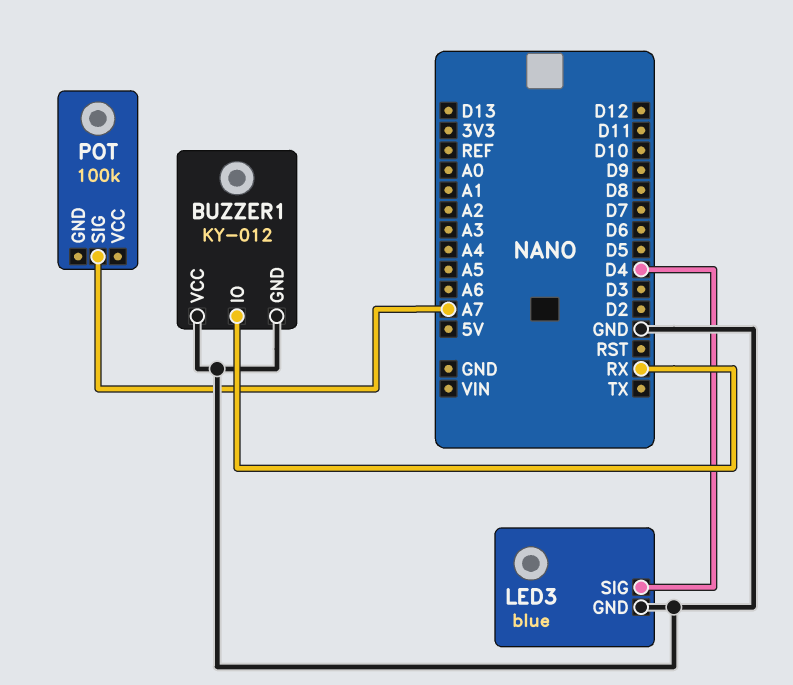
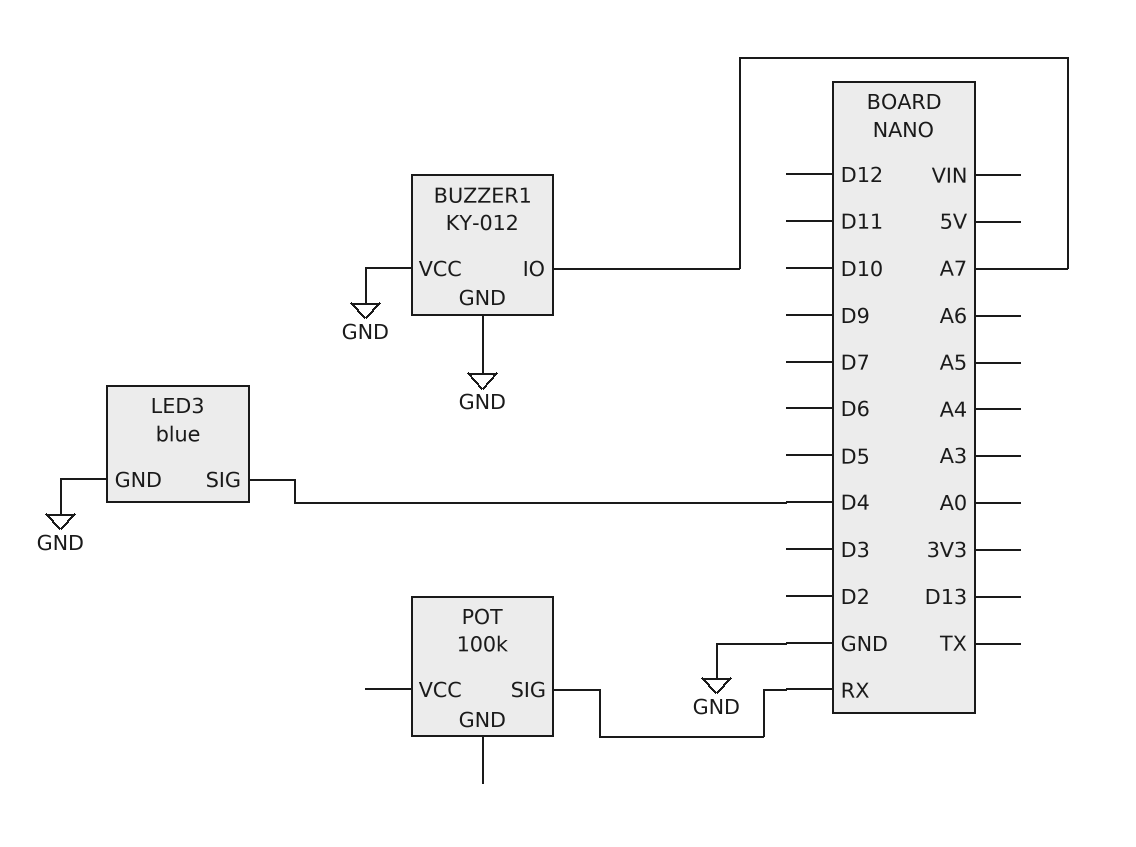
BUZZER1 pin IO: RX -> A7
POT pin SIG: A7 -> RX

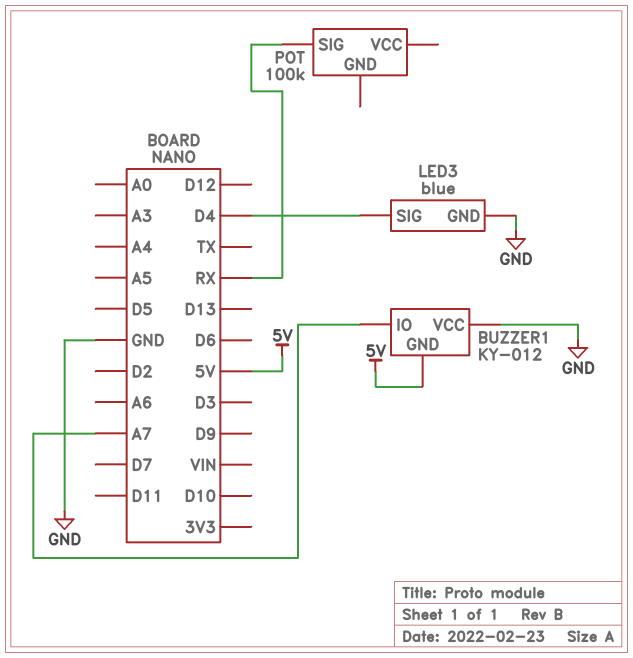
BUZZER1 pin GND: GND -> 5V

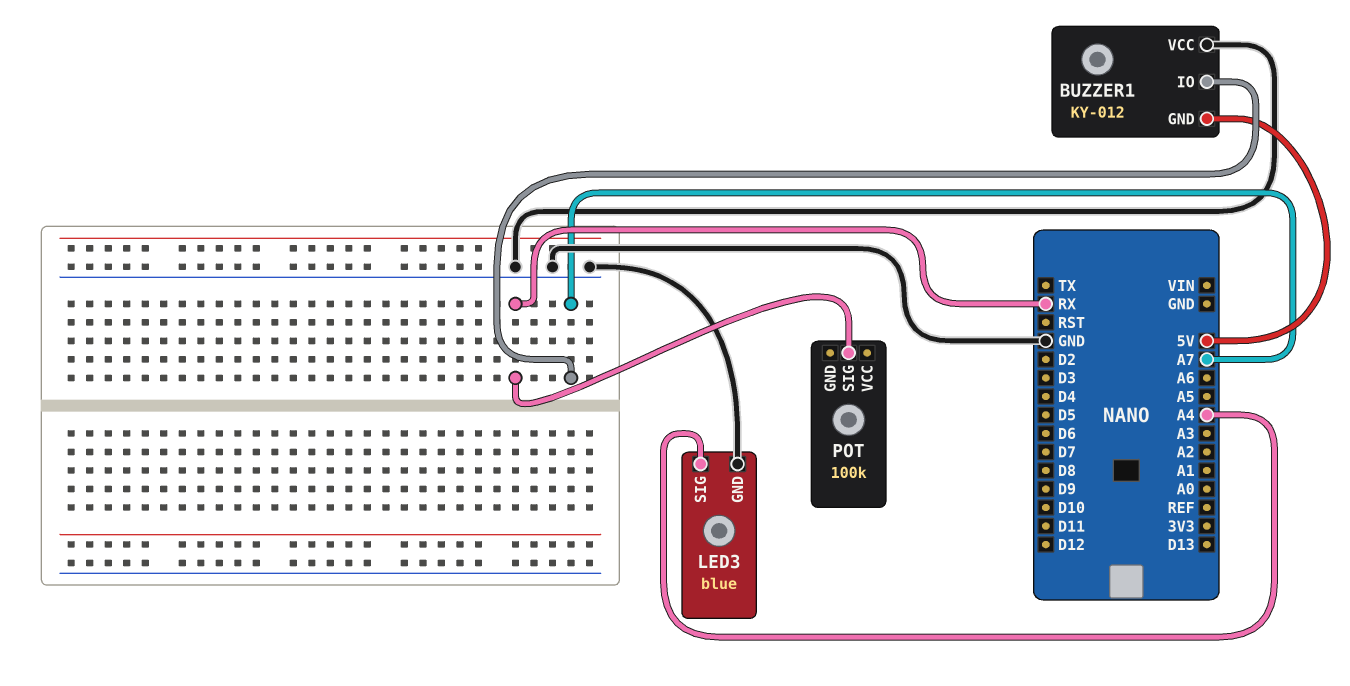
LED3 pin SIG: D4 -> A4

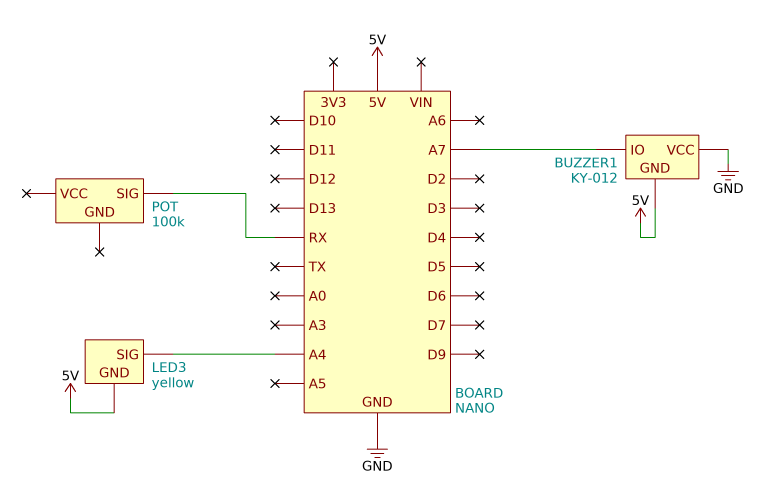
LED3: blue -> yellow
LED3 pin GND: GND -> 5V

